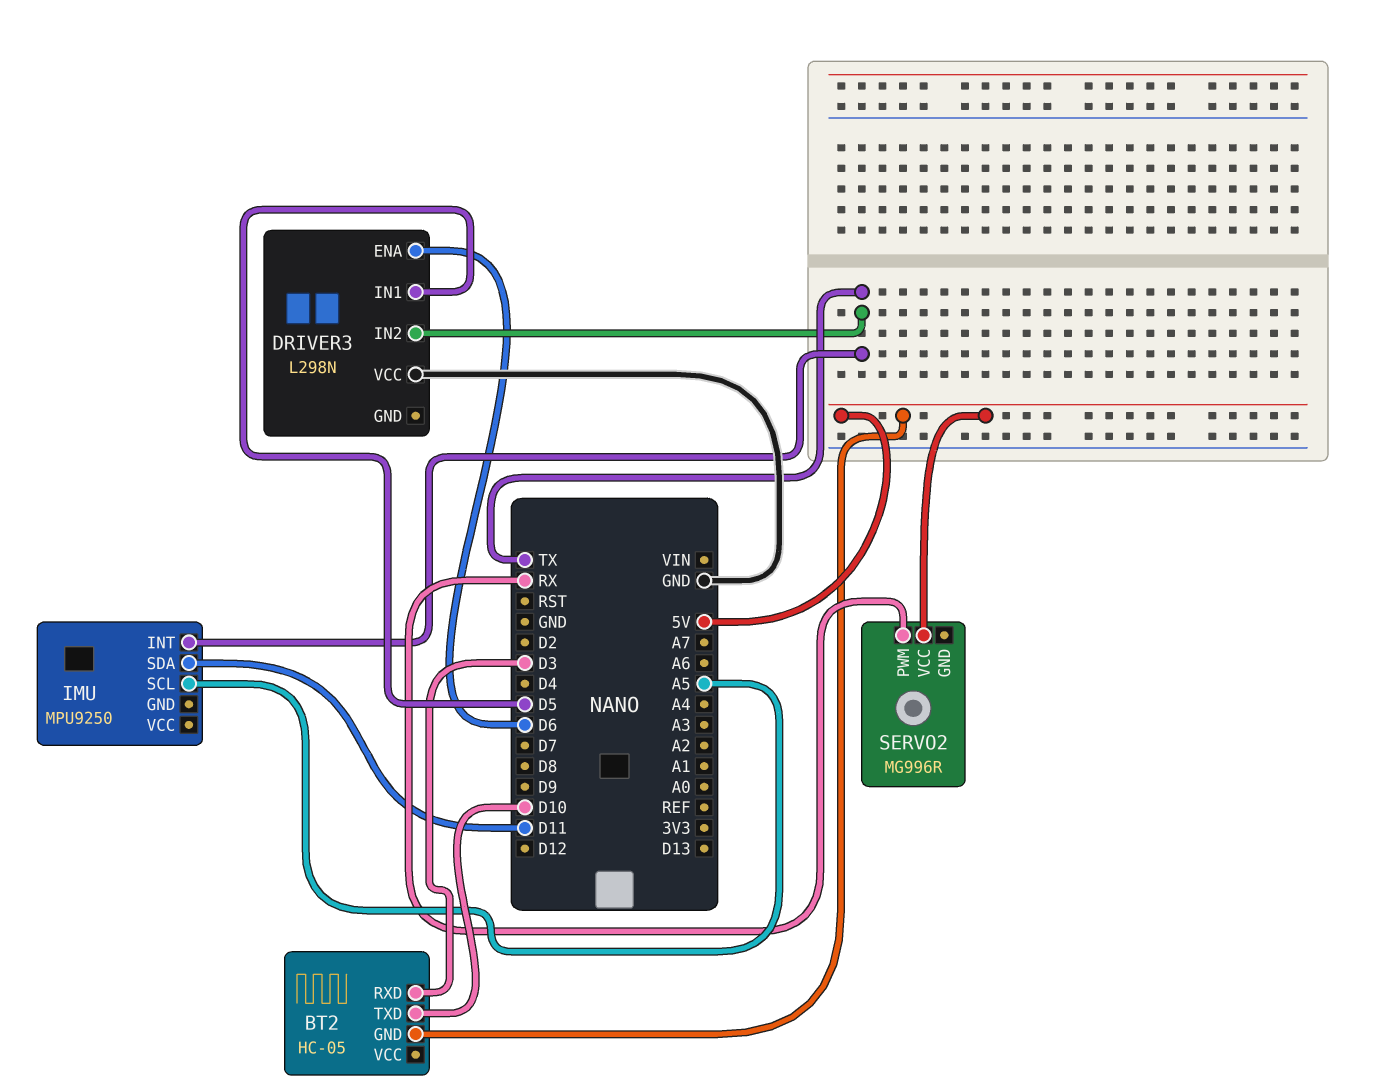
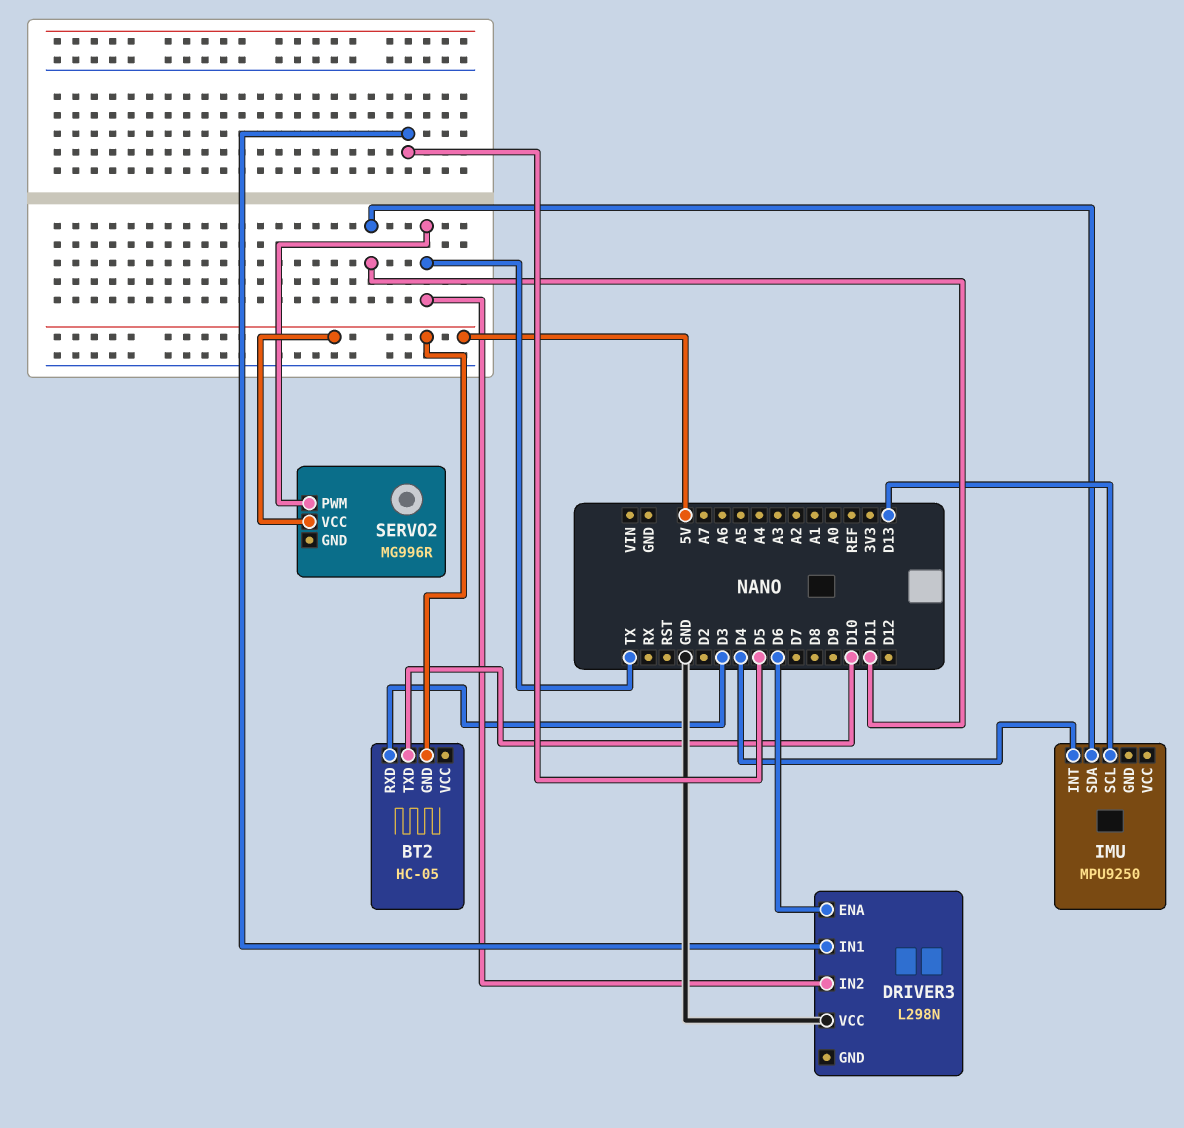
IMU pin INT: TX -> D4
IMU pin SCL: A5 -> D13
SERVO2 pin PWM: RX -> TX

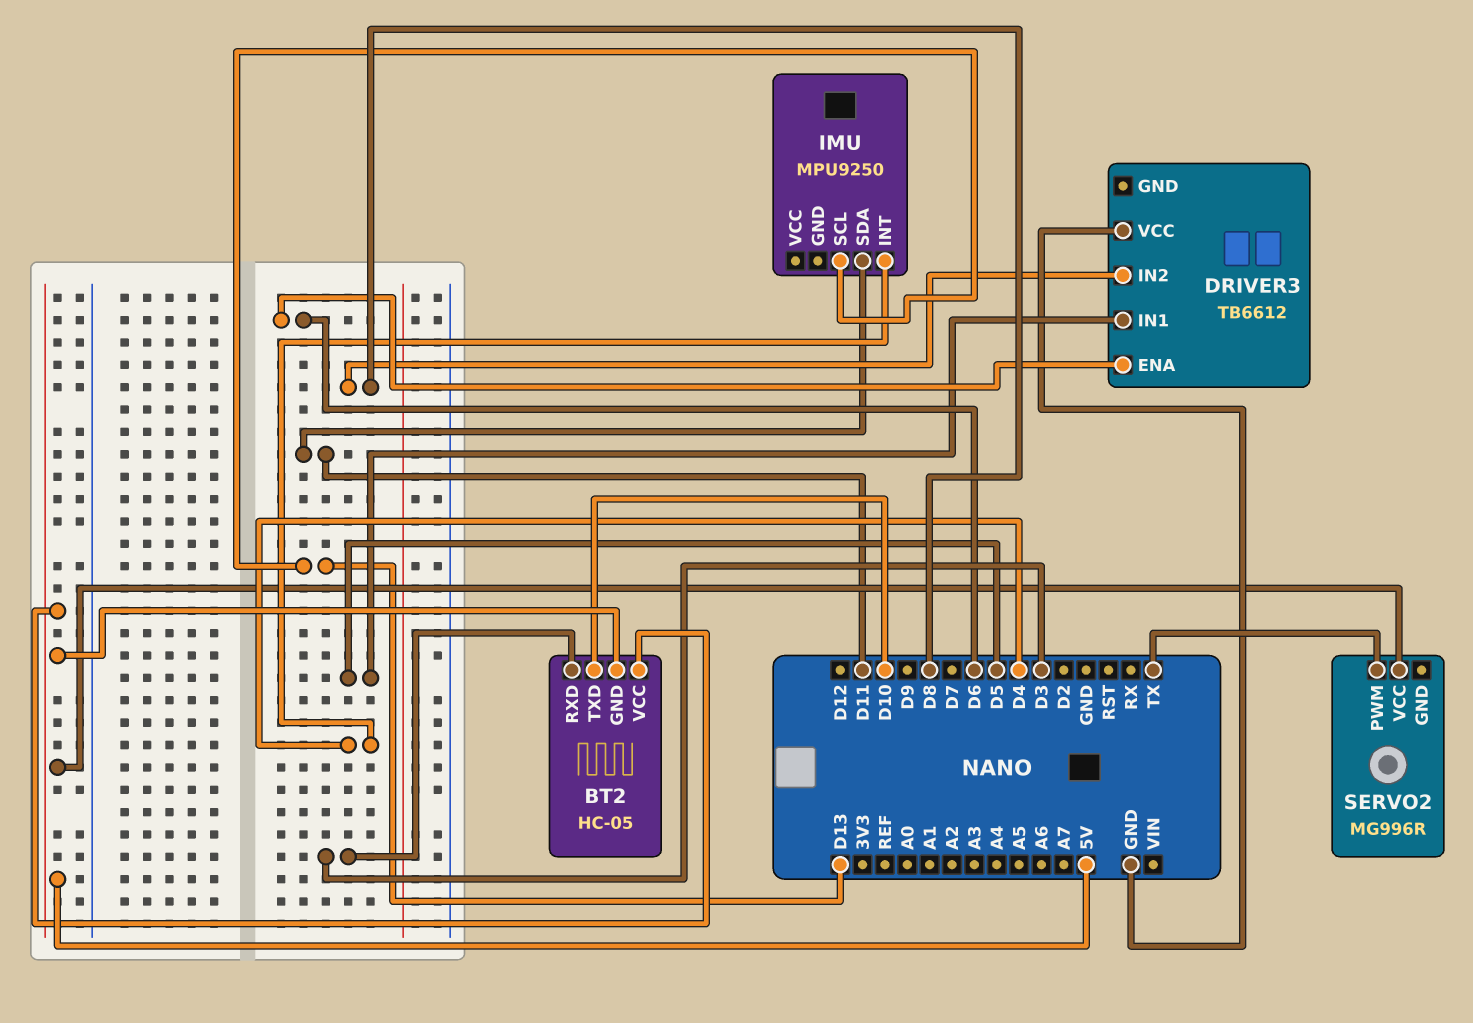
BT2 pin VCC: none -> 5V
DRIVER3: L298N -> TB6612
DRIVER3 pin IN2: TX -> D8

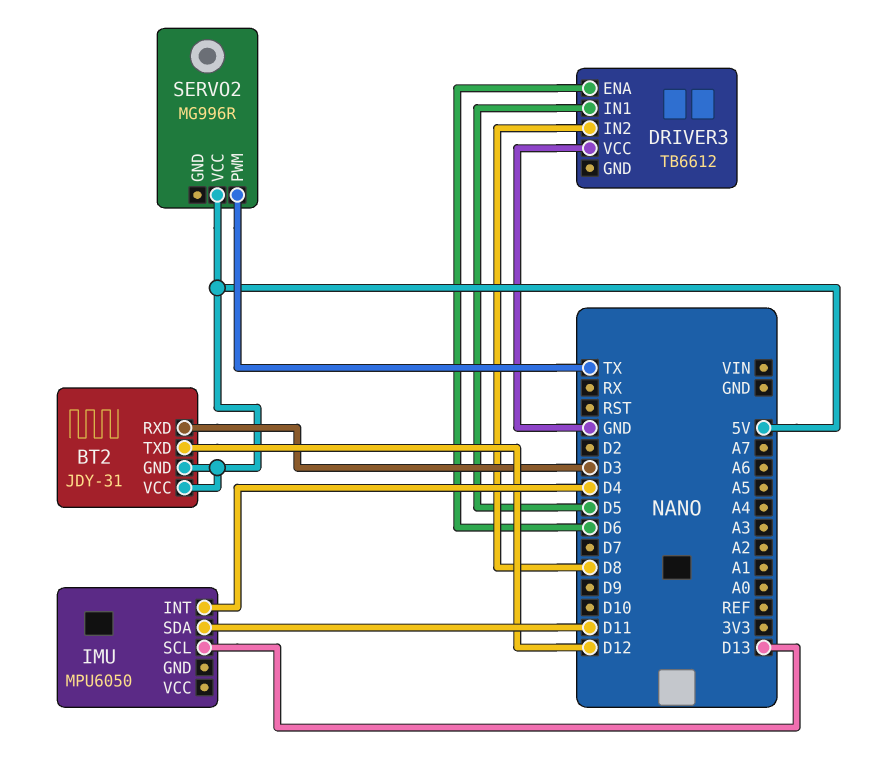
BT2: HC-05 -> JDY-31
BT2 pin TXD: D10 -> D12
IMU: MPU9250 -> MPU6050

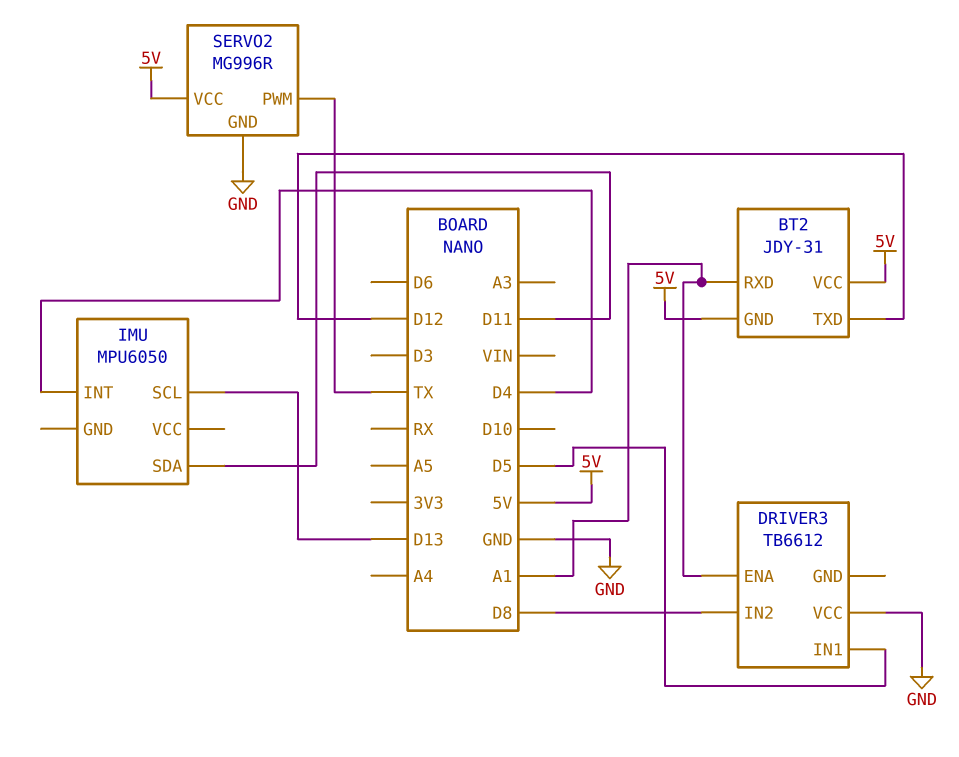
BT2 pin RXD: D3 -> A1
DRIVER3 pin ENA: D6 -> A1
SERVO2 pin GND: none -> GND

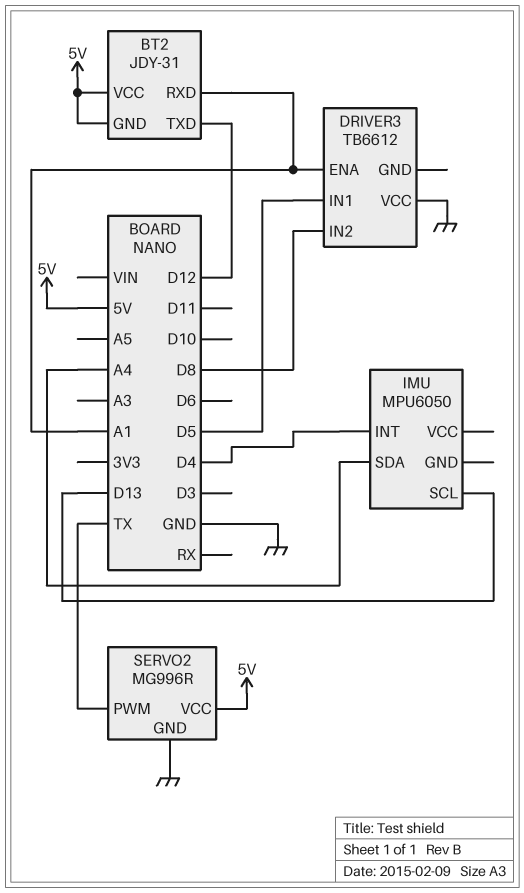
IMU pin SDA: D11 -> A4

